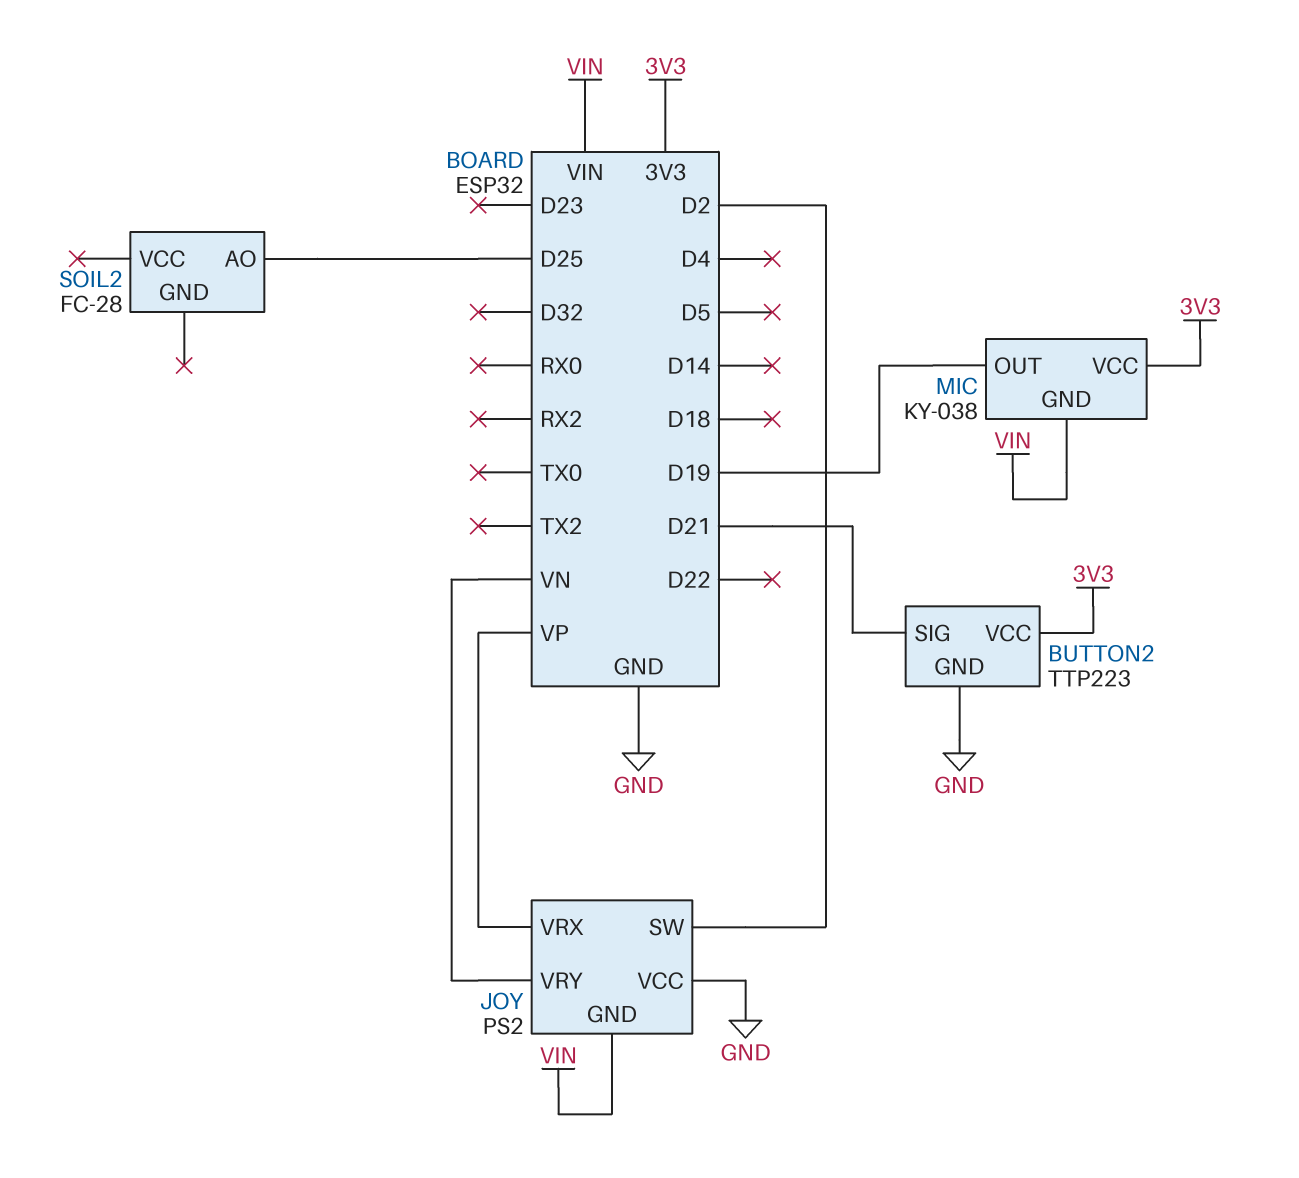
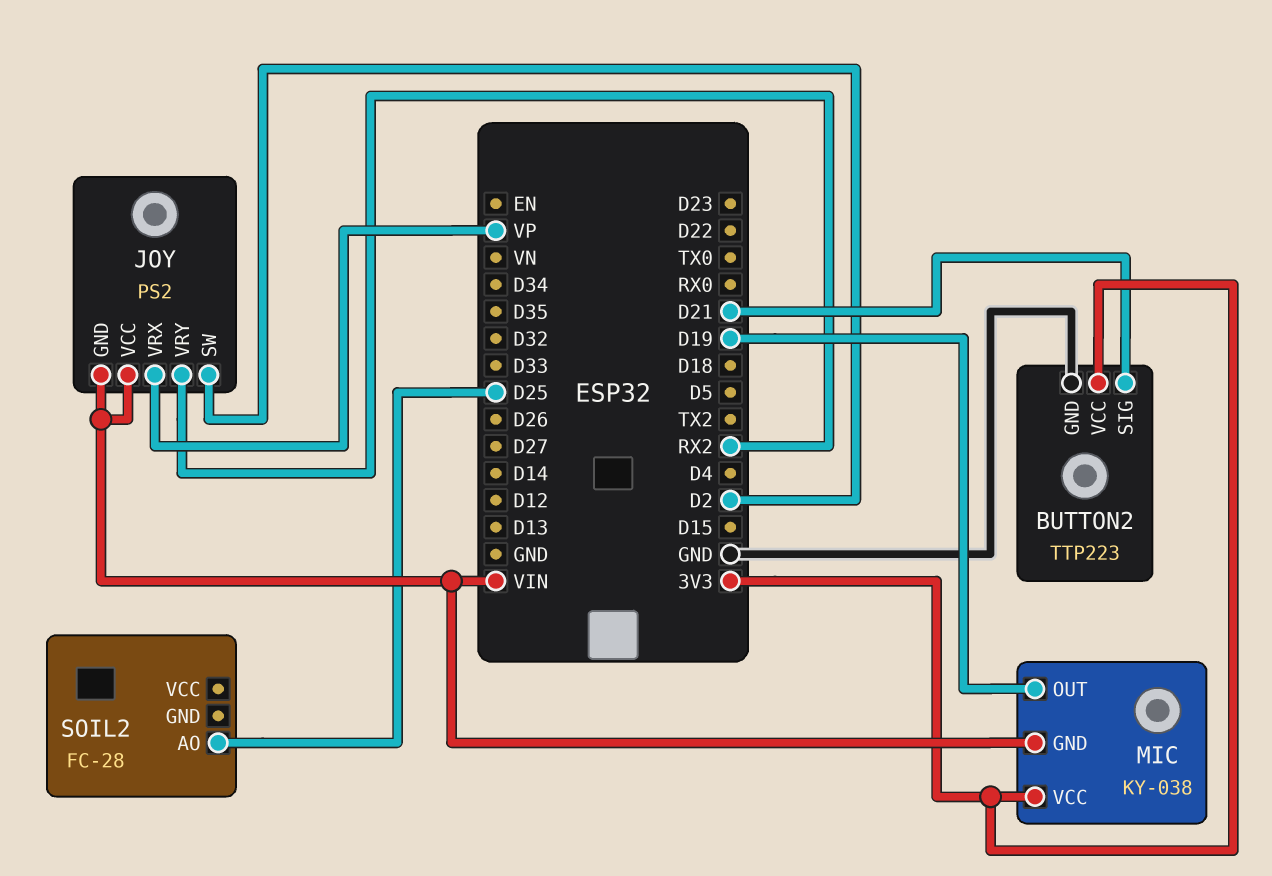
JOY pin VCC: GND -> VIN
JOY pin VRY: VN -> RX2

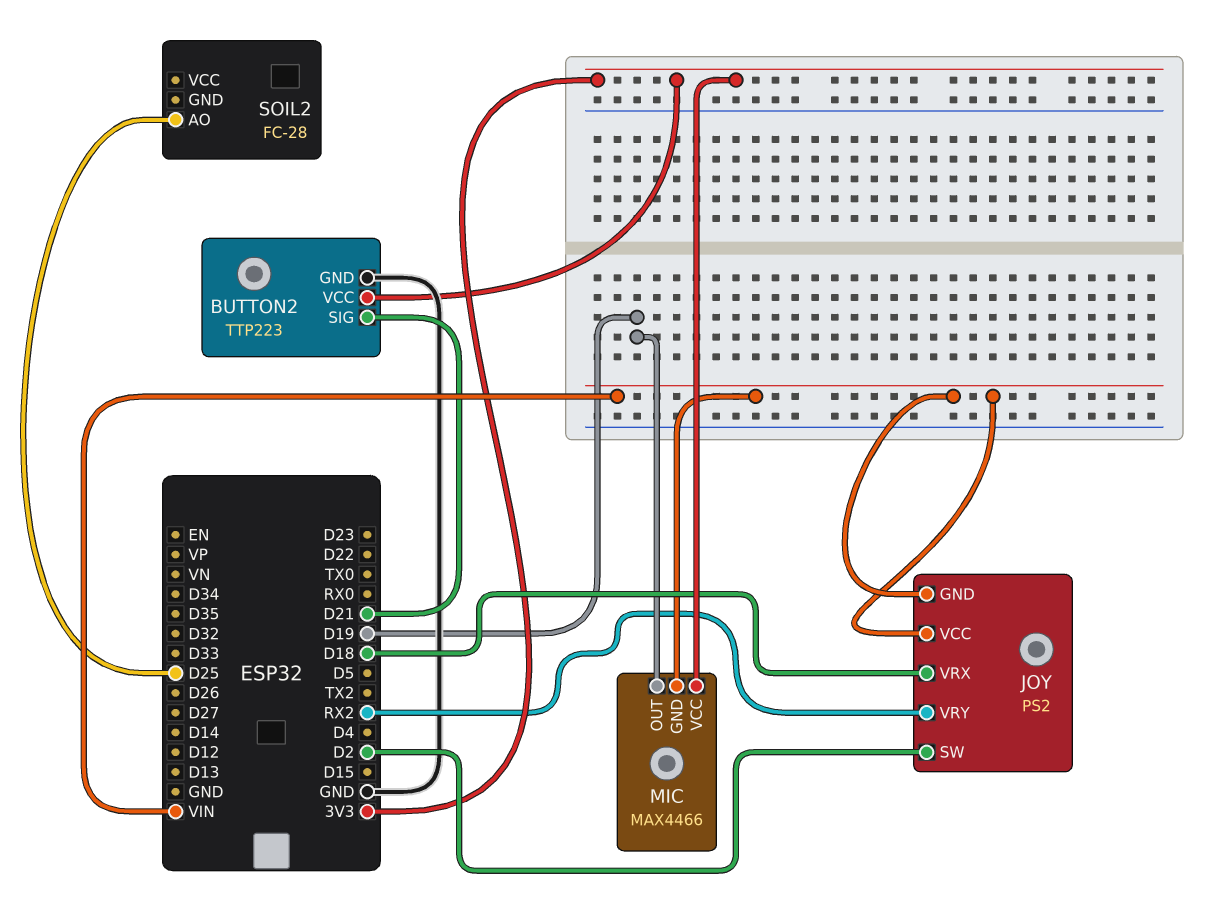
JOY pin VRX: VP -> D18
MIC: KY-038 -> MAX4466

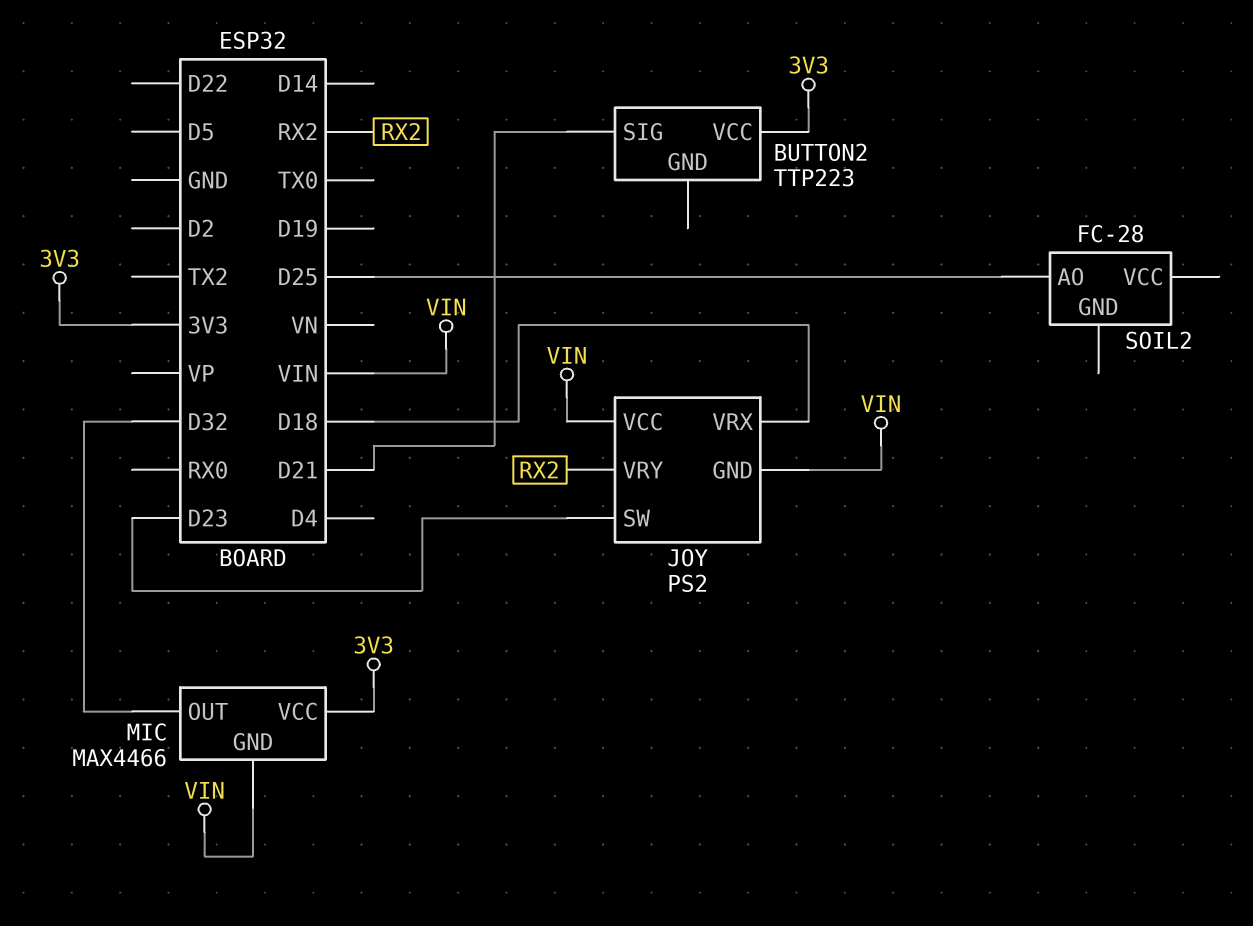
BUTTON2 pin GND: GND -> none
JOY pin SW: D2 -> D23
MIC pin OUT: D19 -> D32

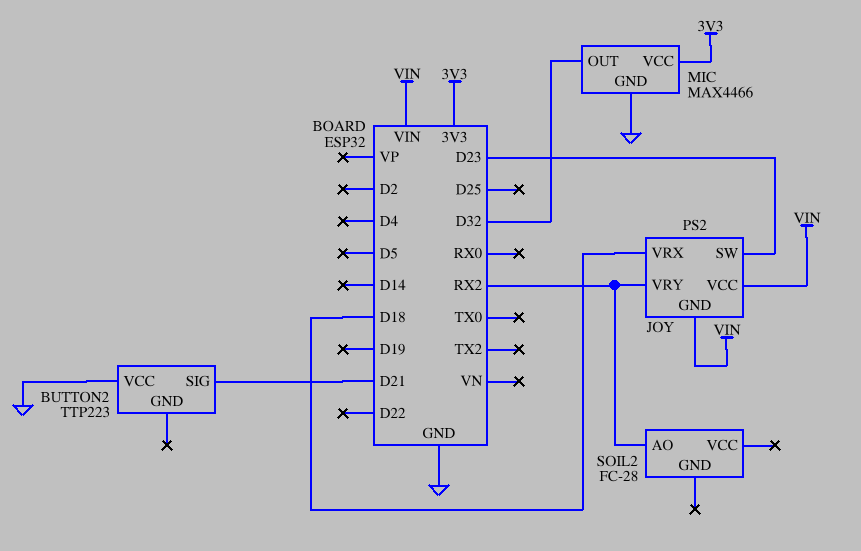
BUTTON2 pin VCC: 3V3 -> GND
MIC pin GND: VIN -> GND
SOIL2 pin AO: D25 -> RX2

